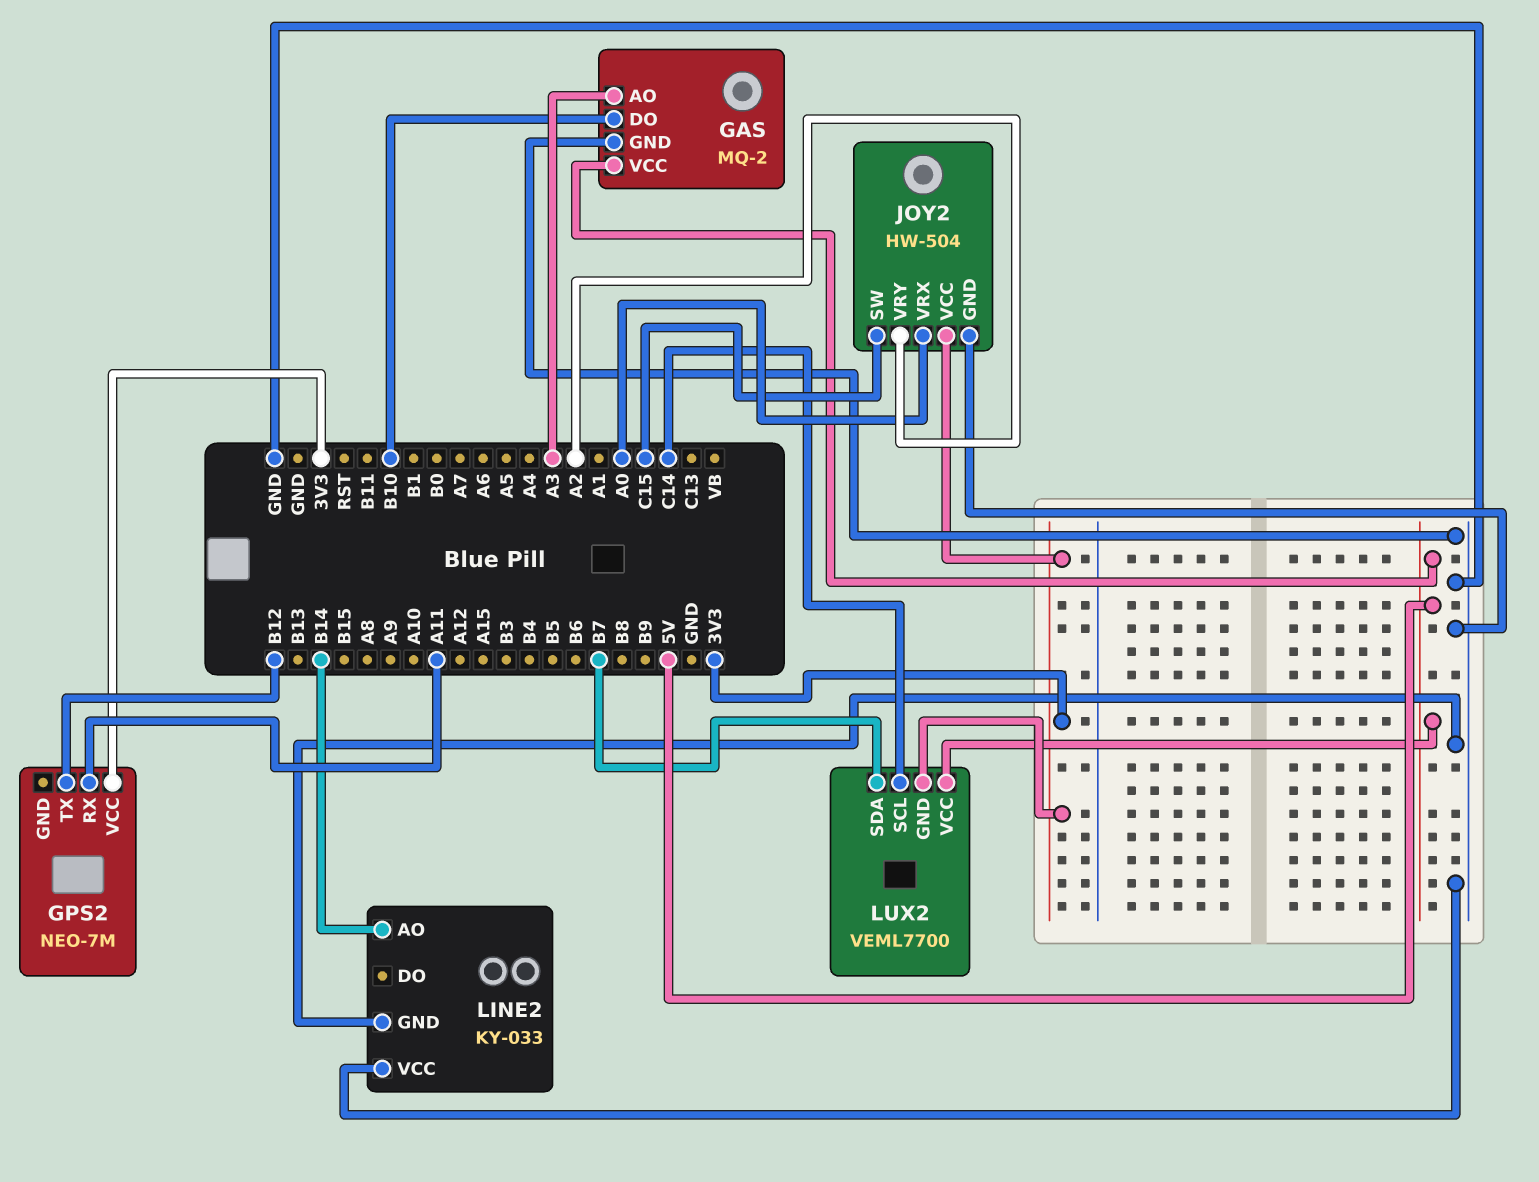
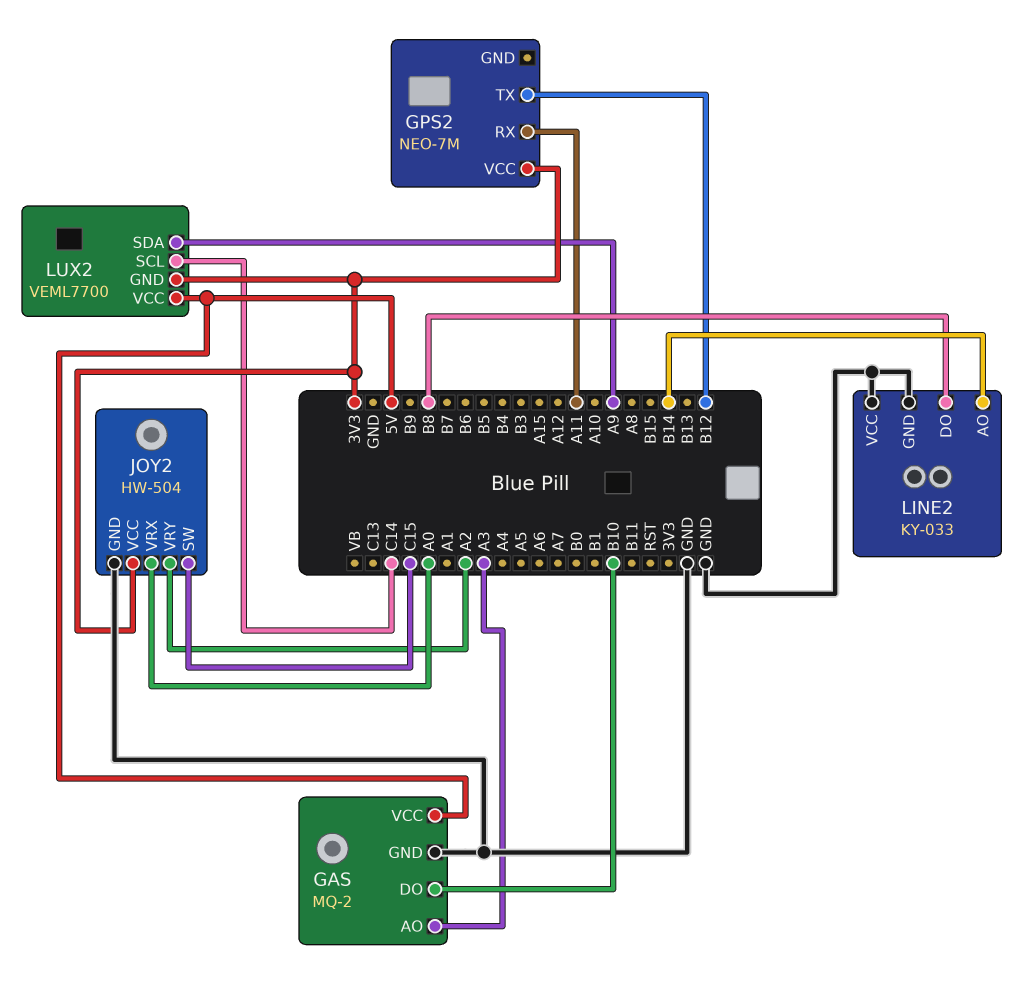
LINE2 pin DO: none -> B8
LUX2 pin SDA: B7 -> A9

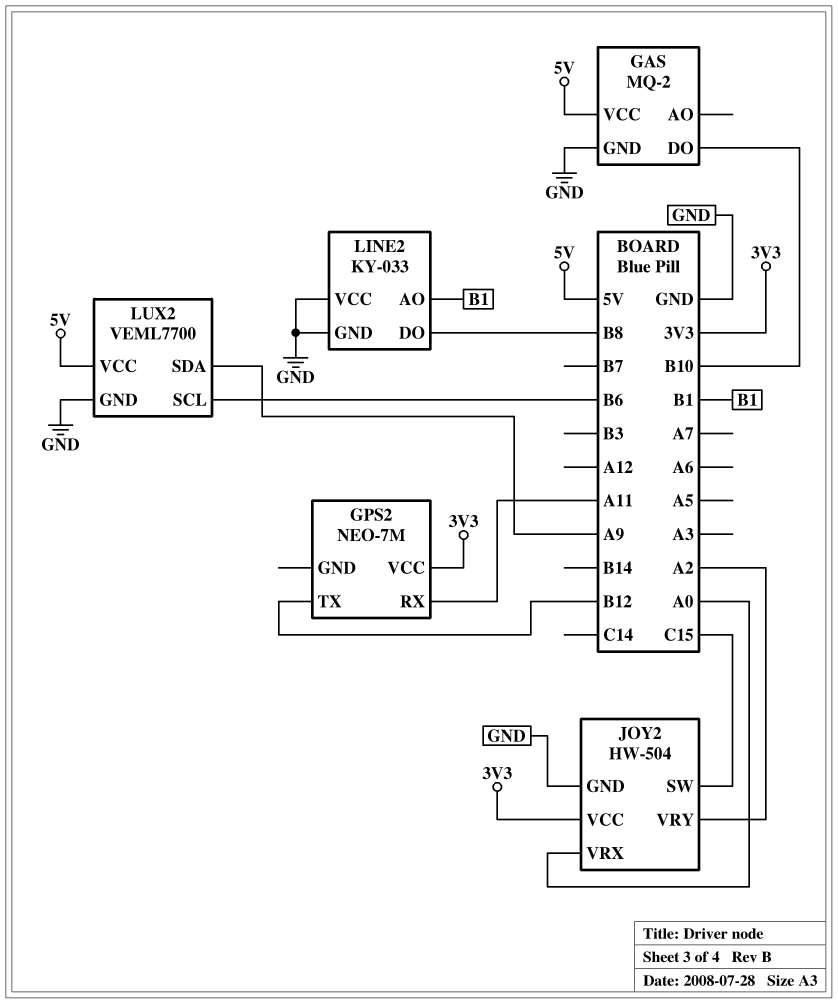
GAS pin AO: A3 -> none
LINE2 pin AO: B14 -> B1
LUX2 pin GND: 3V3 -> GND
LUX2 pin SCL: C14 -> B6

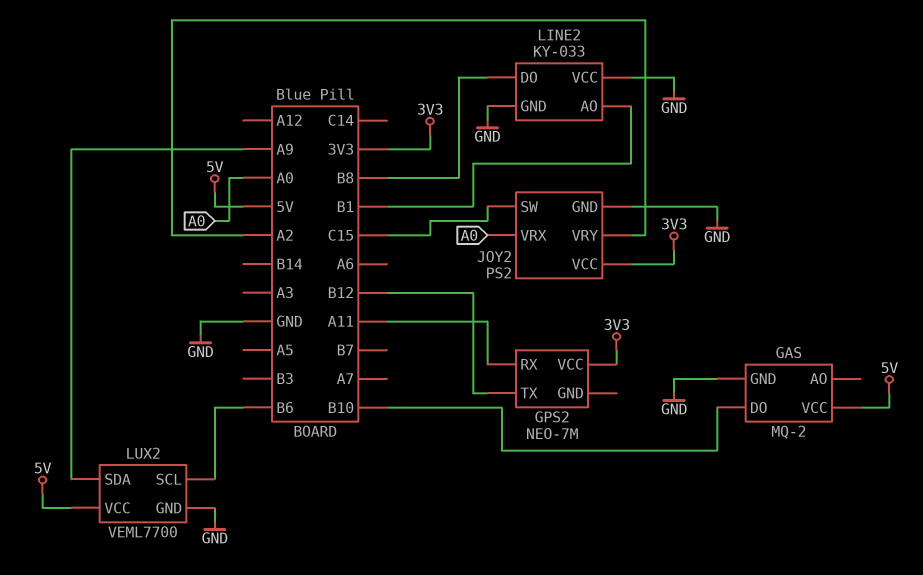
JOY2: HW-504 -> PS2

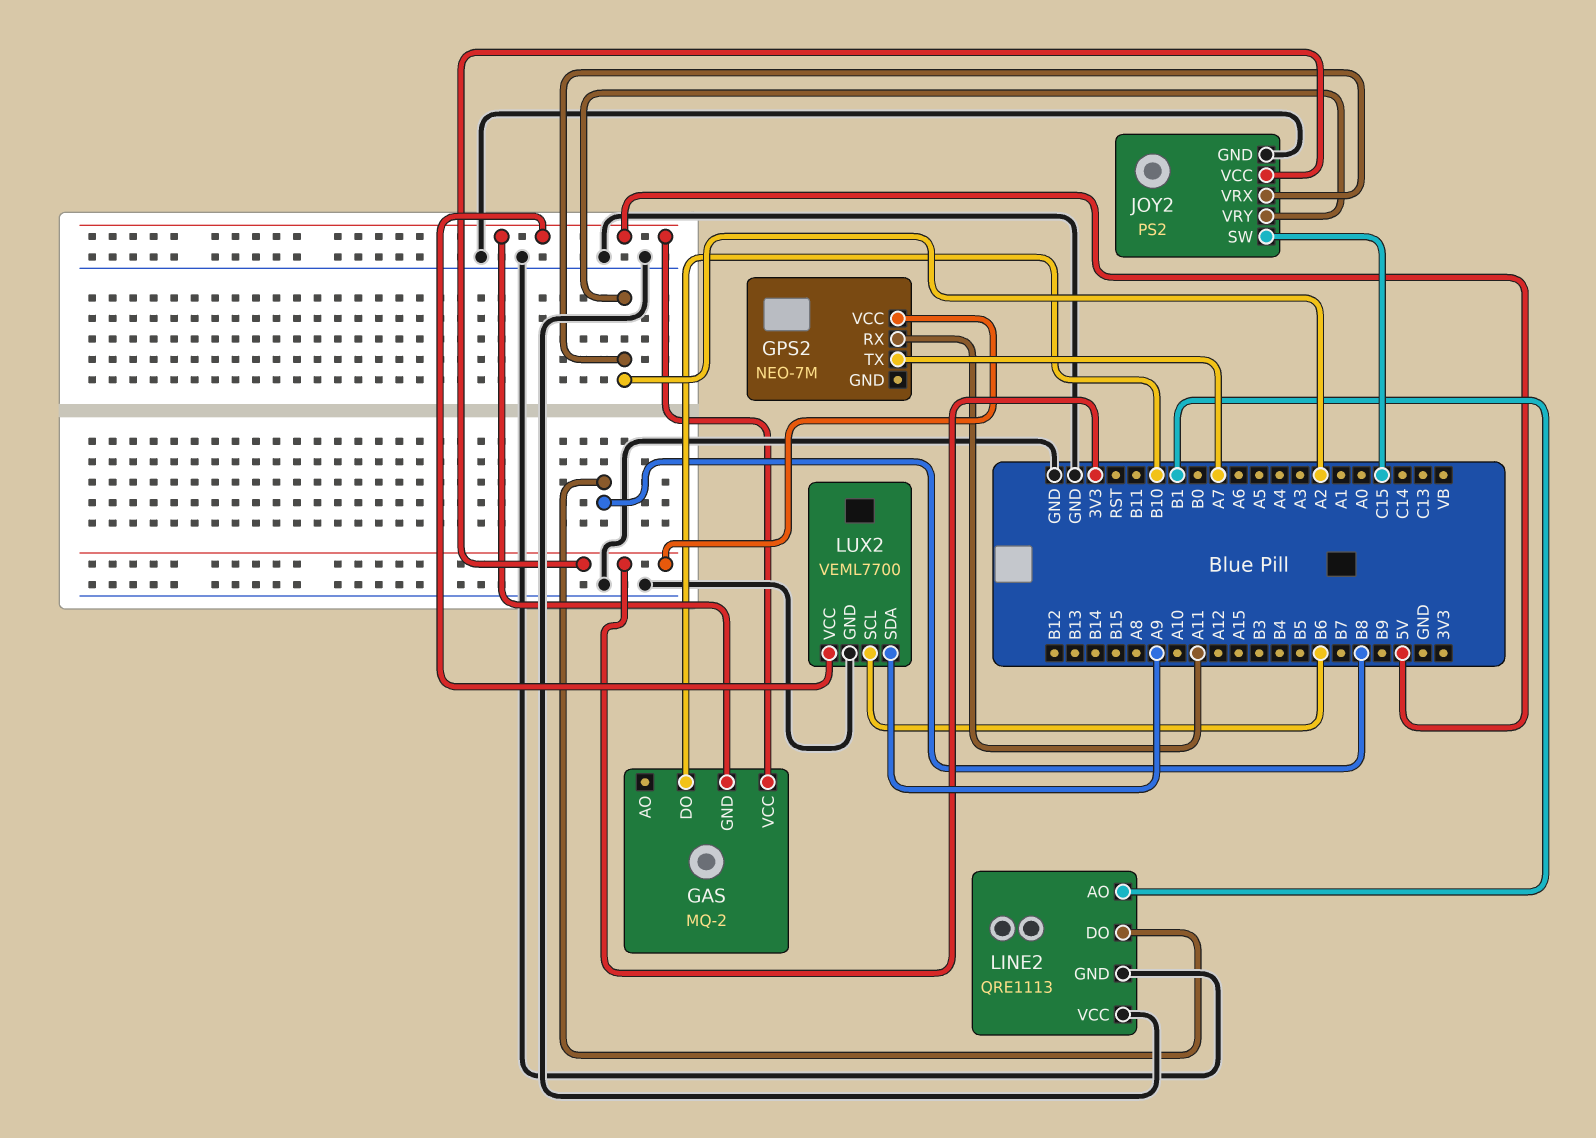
GAS pin GND: GND -> 5V
GPS2 pin TX: B12 -> A7
JOY2 pin VRX: A0 -> A2
LINE2: KY-033 -> QRE1113

